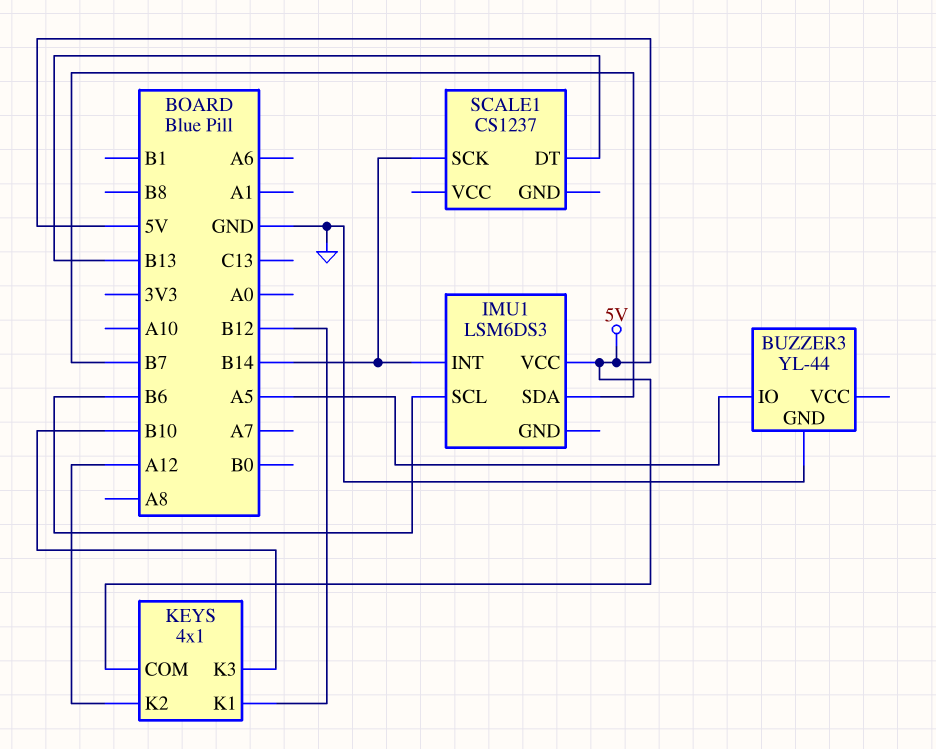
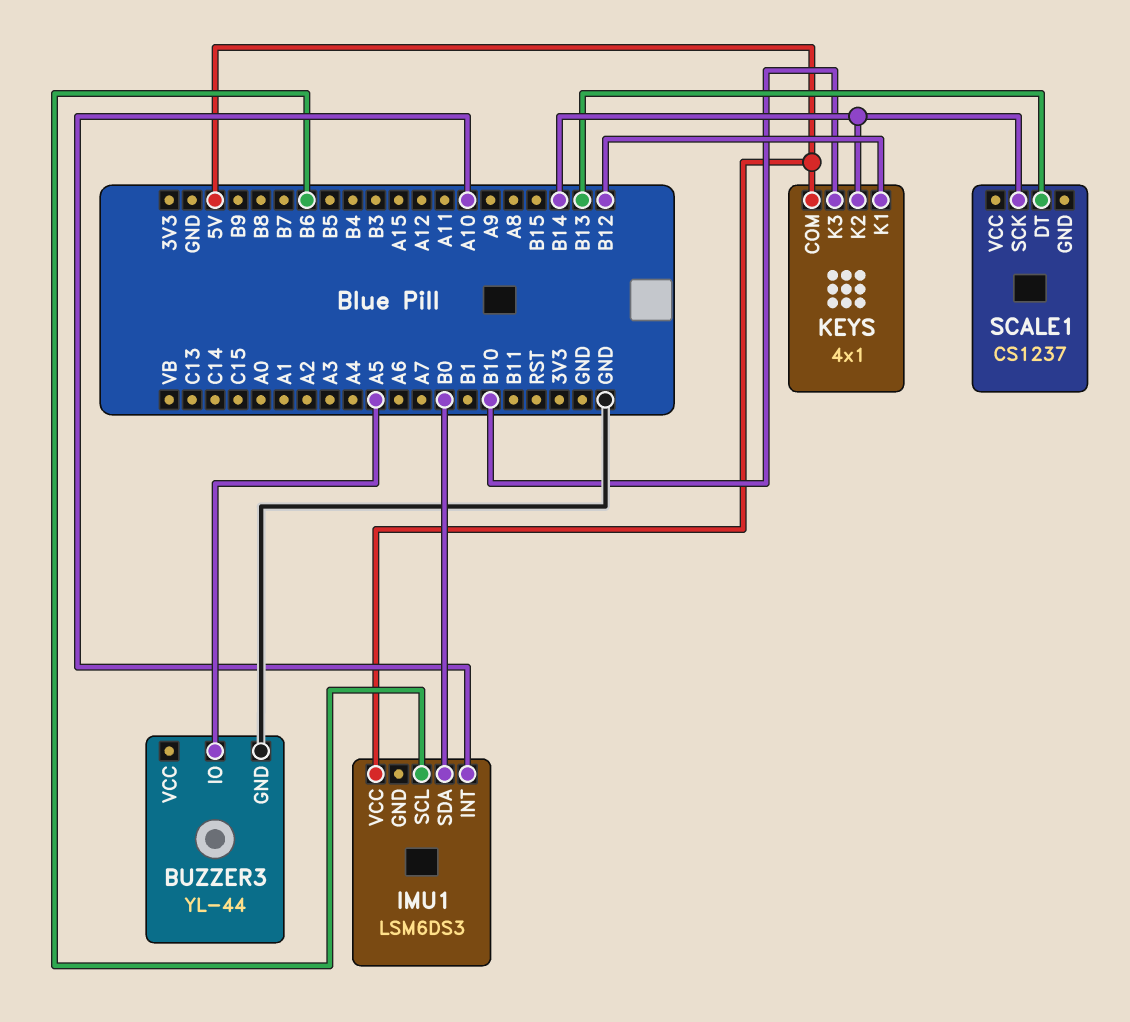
IMU1 pin INT: B14 -> A10
IMU1 pin SDA: B7 -> B0
KEYS pin K2: A12 -> B14

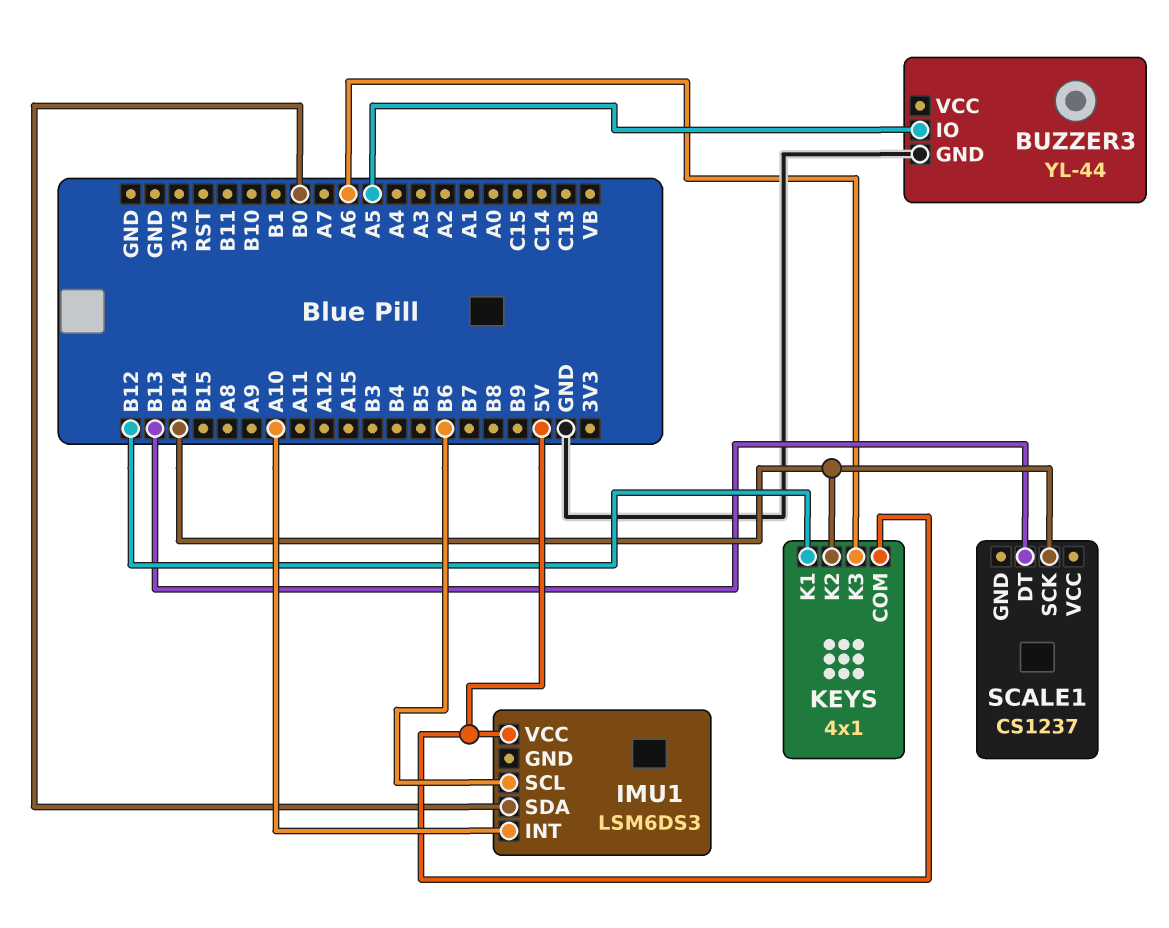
KEYS pin K3: B10 -> A6

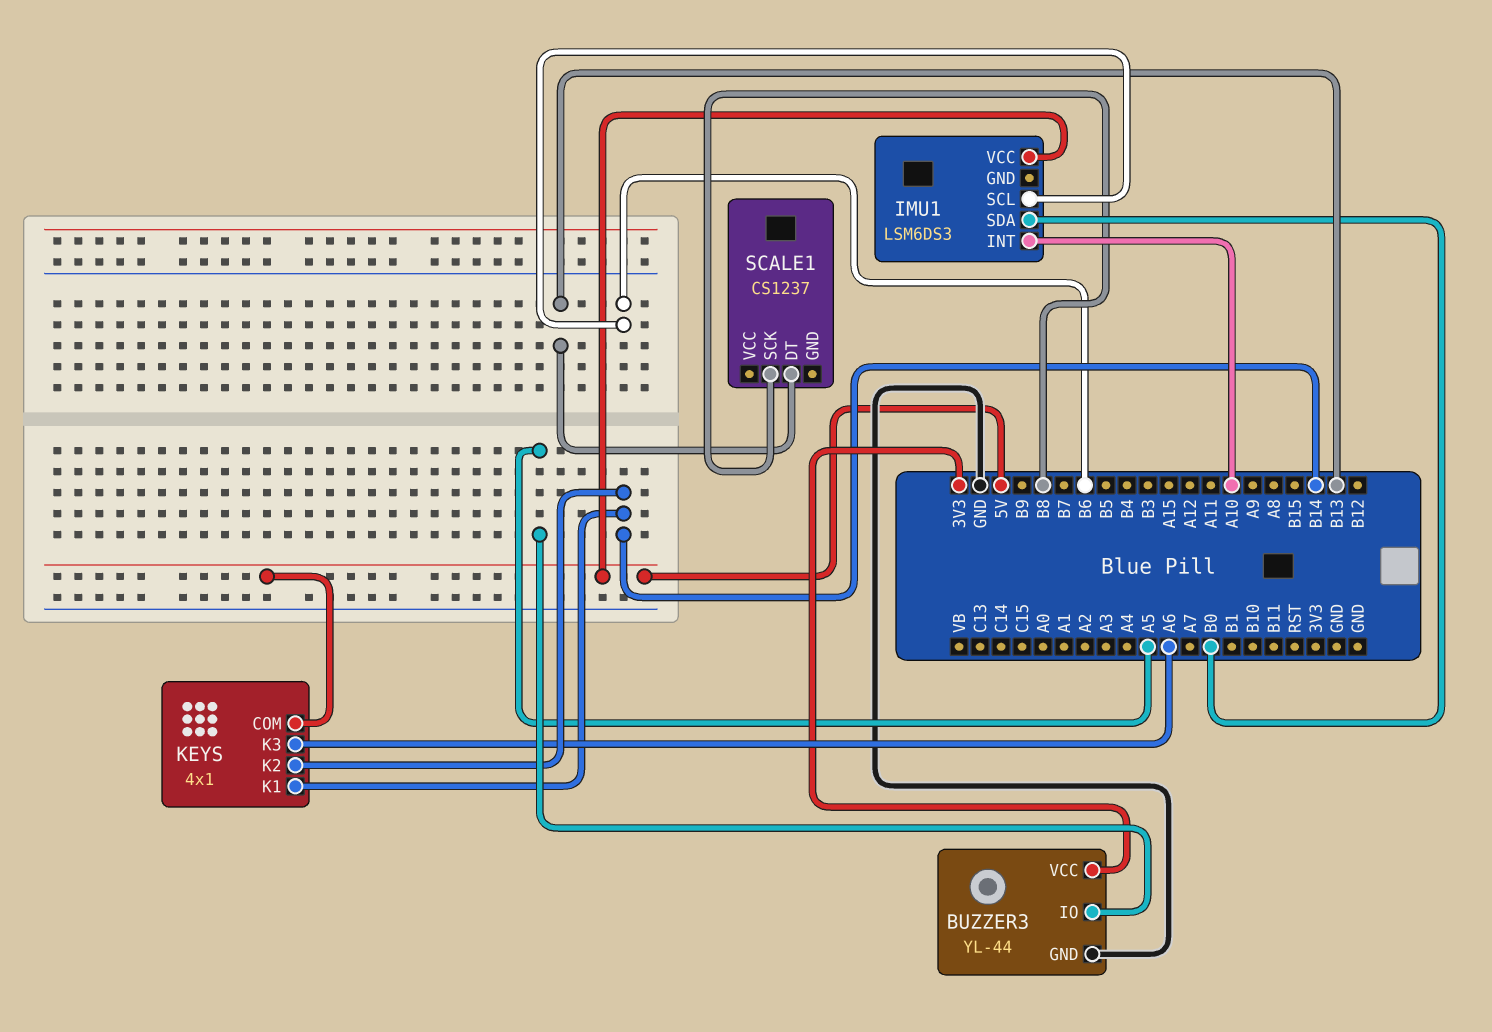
BUZZER3 pin VCC: none -> 3V3
KEYS pin K1: B12 -> B14
SCALE1 pin SCK: B14 -> B8

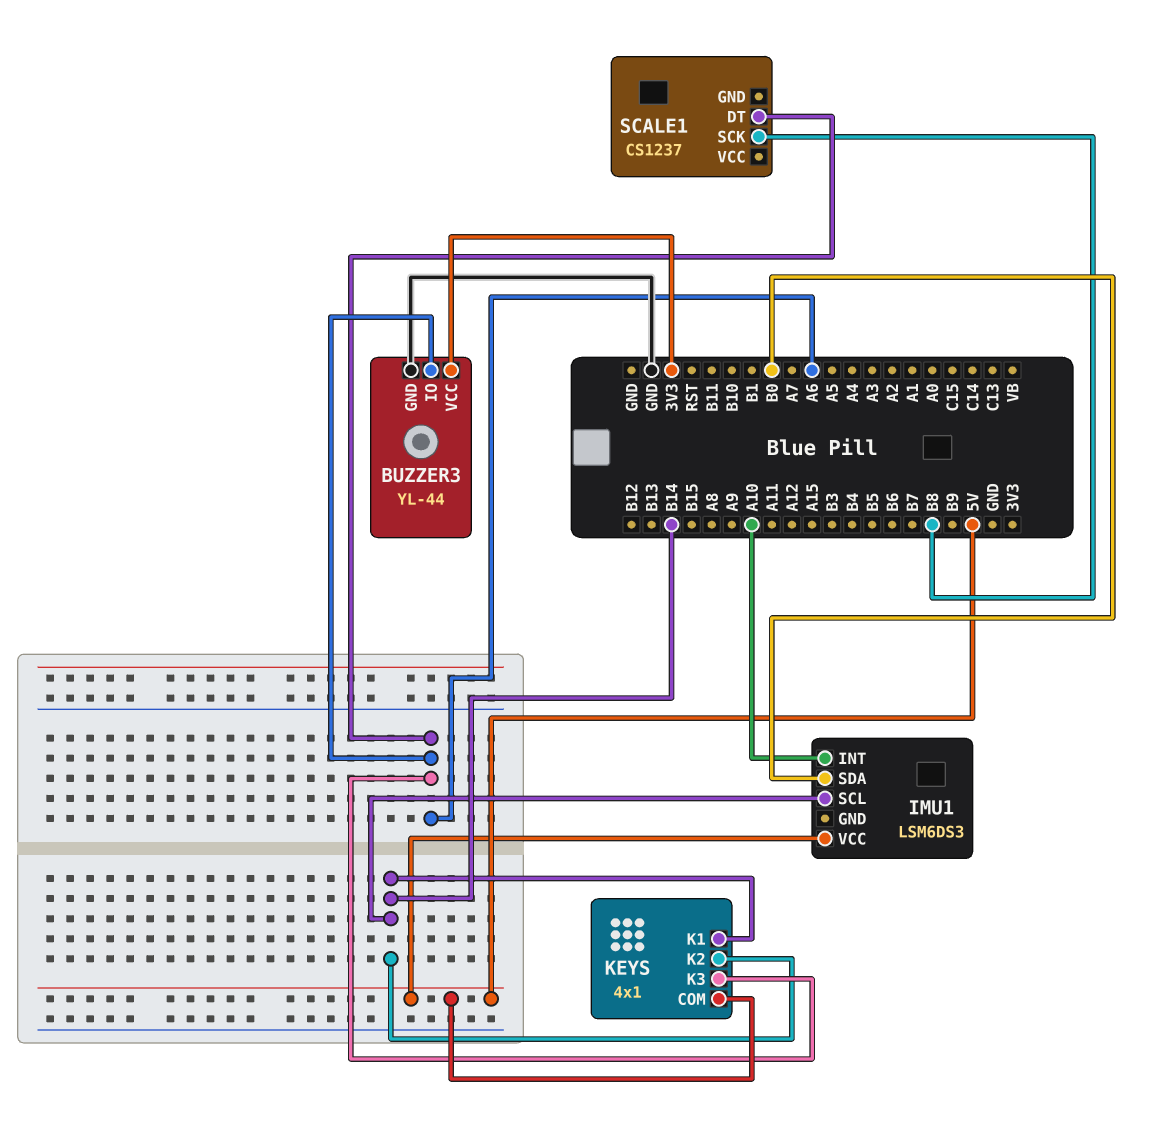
BUZZER3 pin IO: A5 -> A6
IMU1 pin SCL: B6 -> B14
SCALE1 pin DT: B13 -> A6

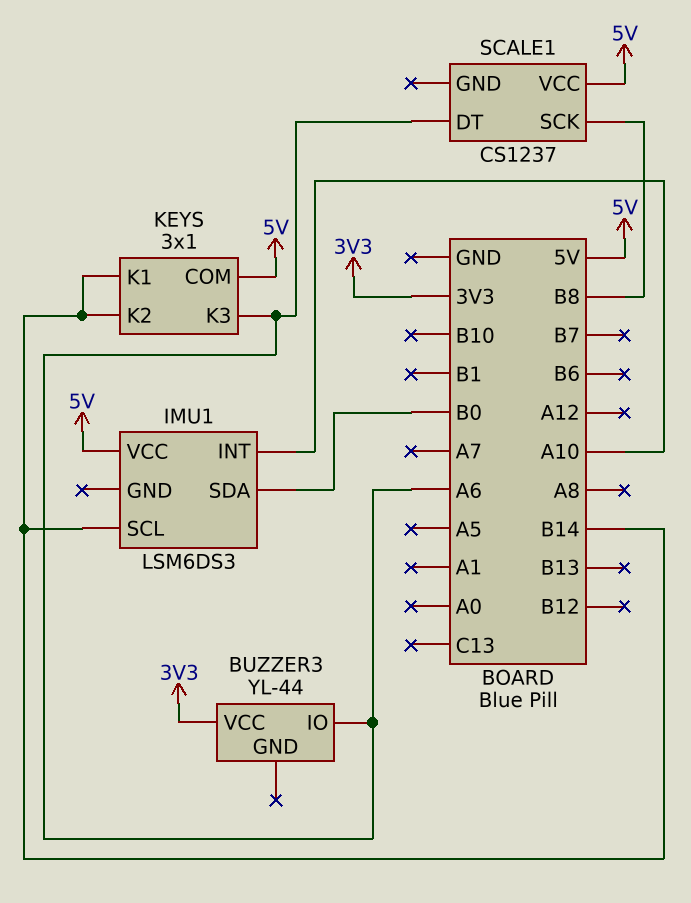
BUZZER3 pin GND: GND -> none
KEYS: 4x1 -> 3x1
SCALE1 pin VCC: none -> 5V

